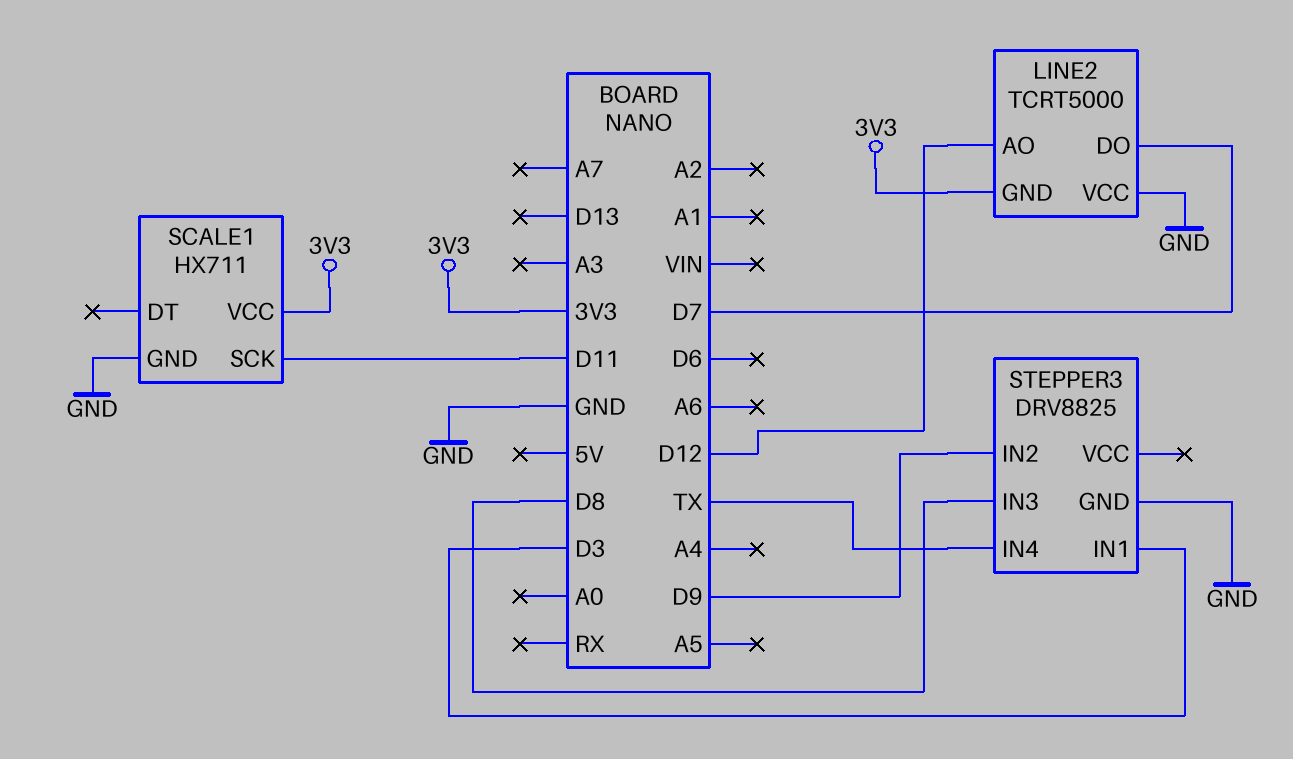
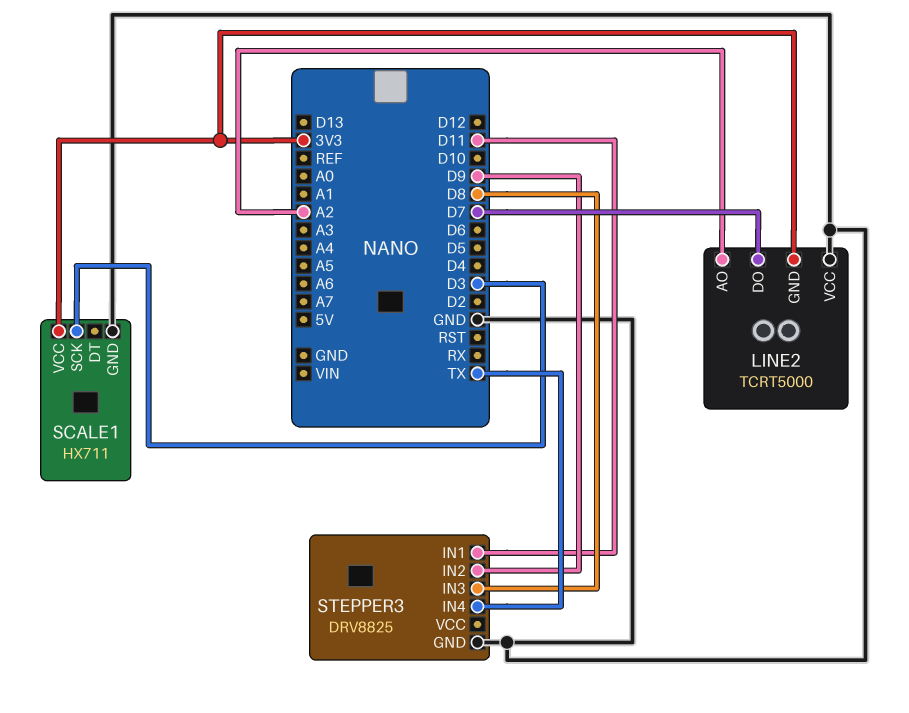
LINE2 pin AO: D12 -> A2
SCALE1 pin SCK: D11 -> D3
STEPPER3 pin IN1: D3 -> D11

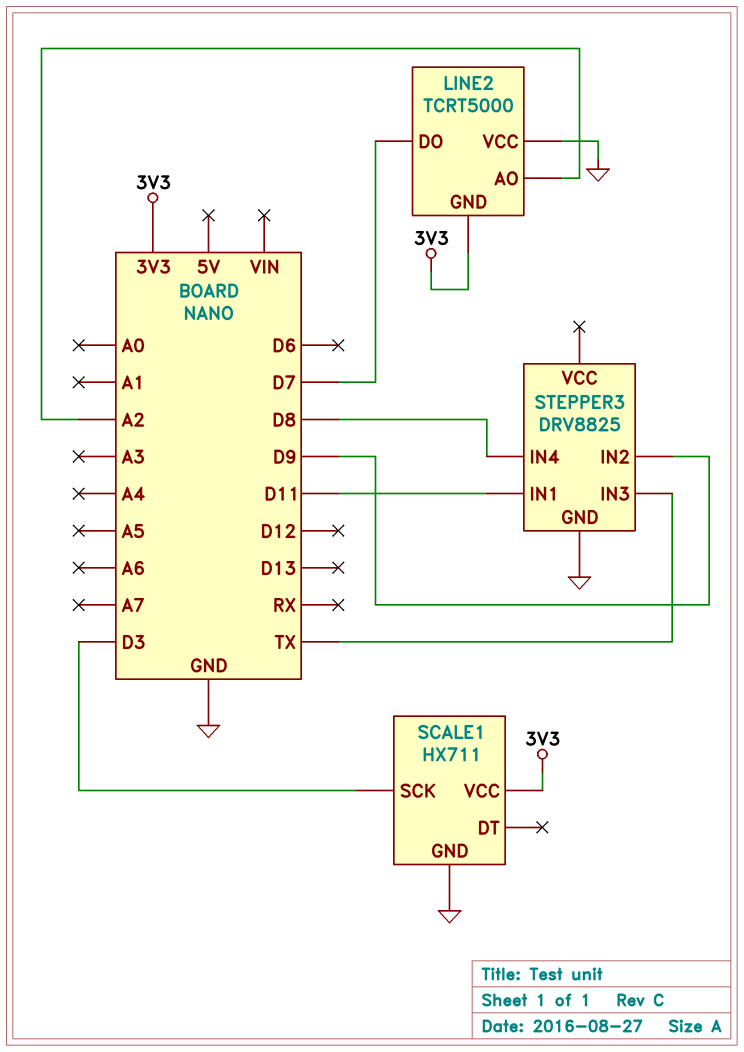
STEPPER3 pin IN3: D8 -> TX
STEPPER3 pin IN4: TX -> D8

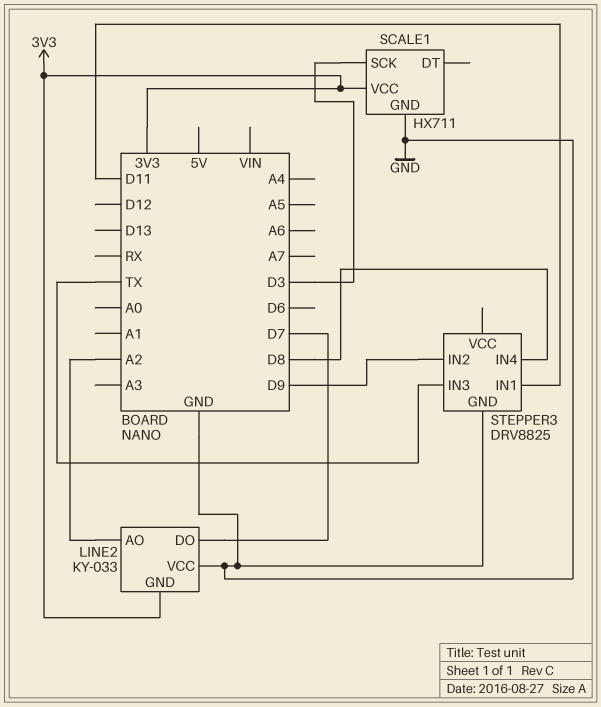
LINE2: TCRT5000 -> KY-033

